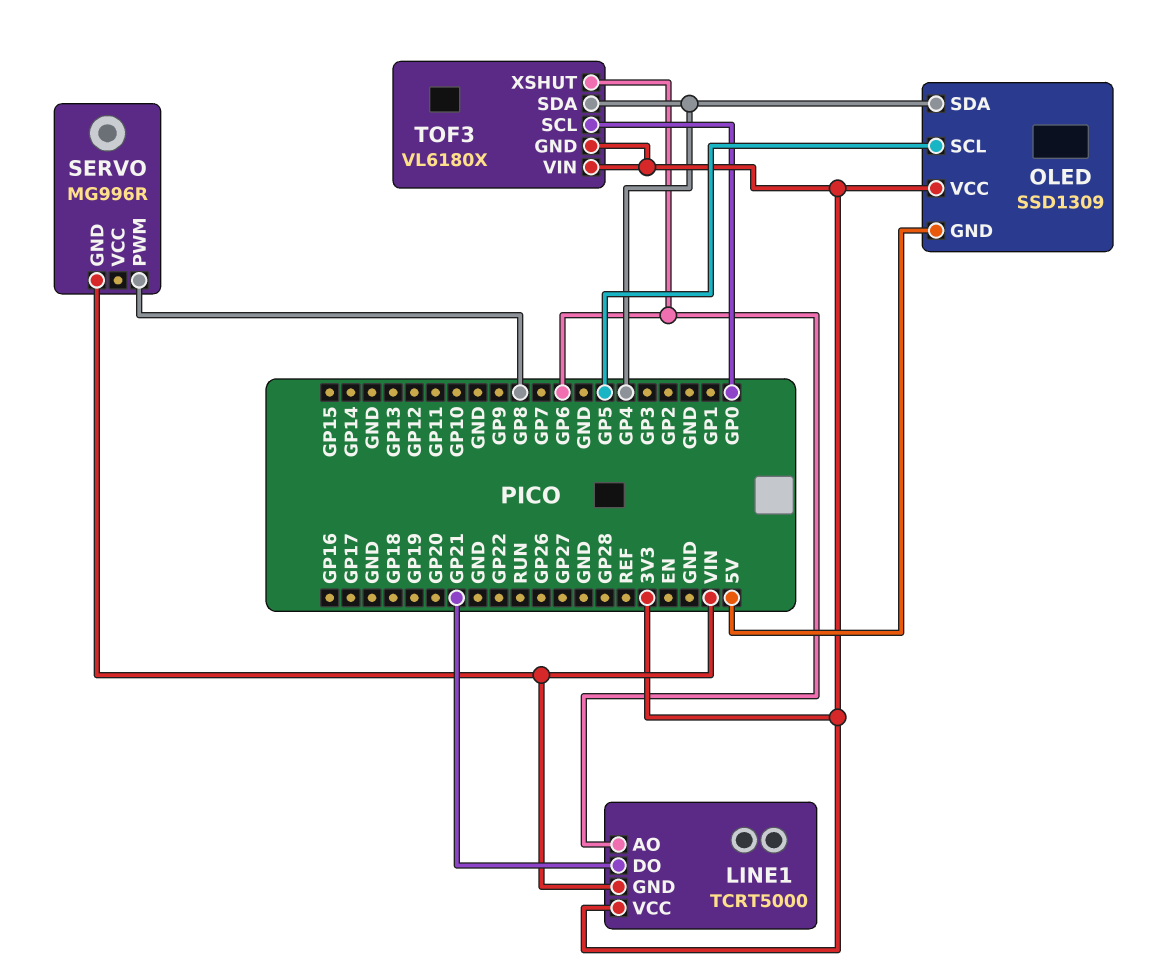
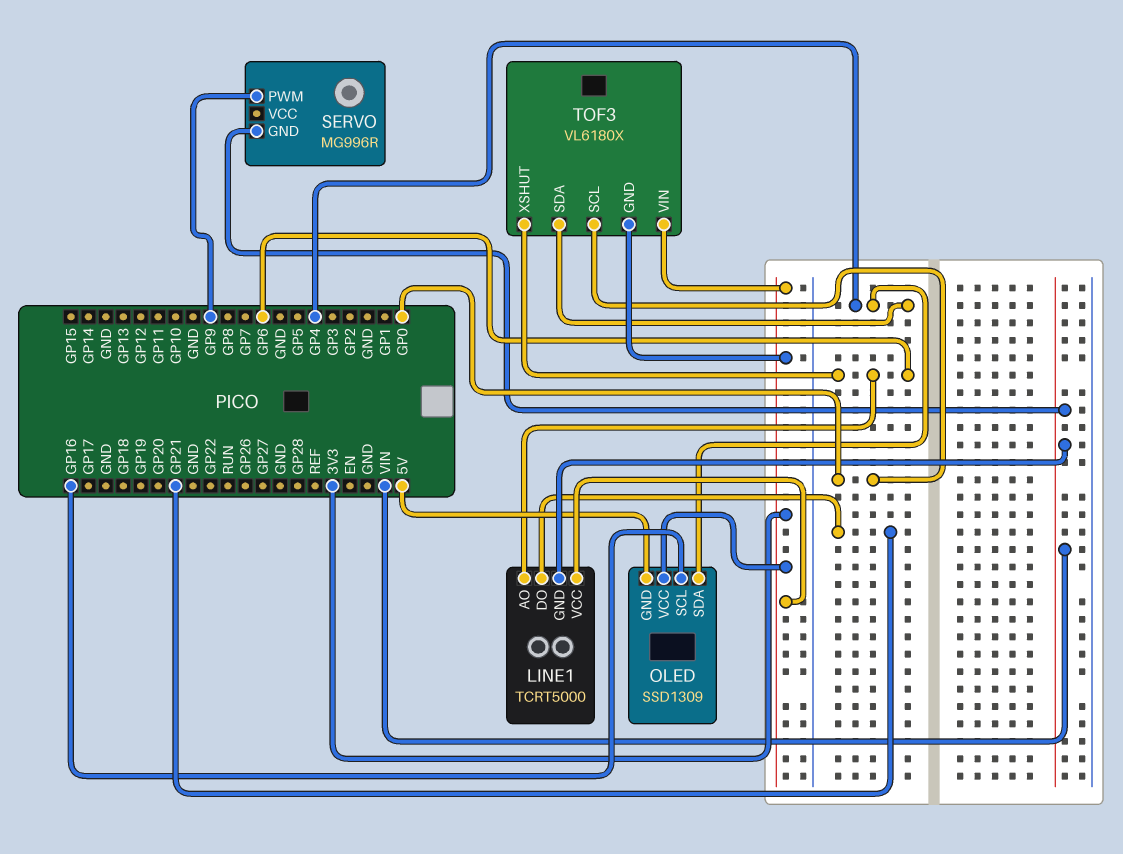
OLED pin SCL: GP5 -> GP16
SERVO pin PWM: GP8 -> GP9

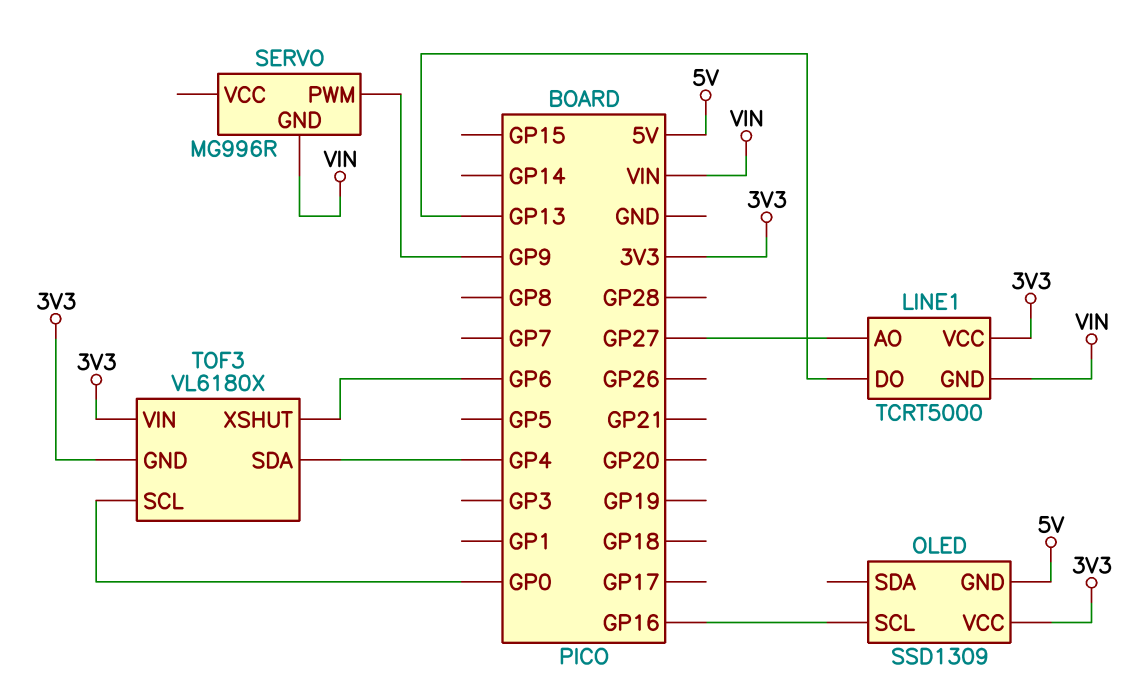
LINE1 pin AO: GP6 -> GP27
LINE1 pin DO: GP21 -> GP13
OLED pin SDA: GP4 -> none

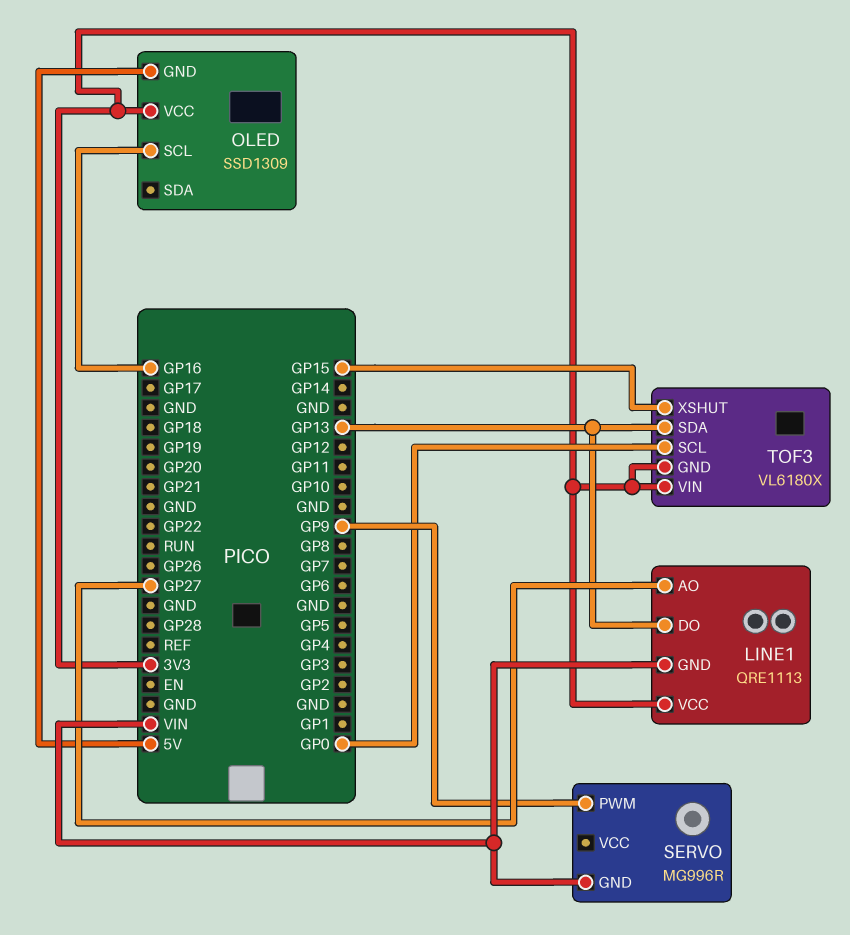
LINE1: TCRT5000 -> QRE1113
TOF3 pin SDA: GP4 -> GP13
TOF3 pin XSHUT: GP6 -> GP15

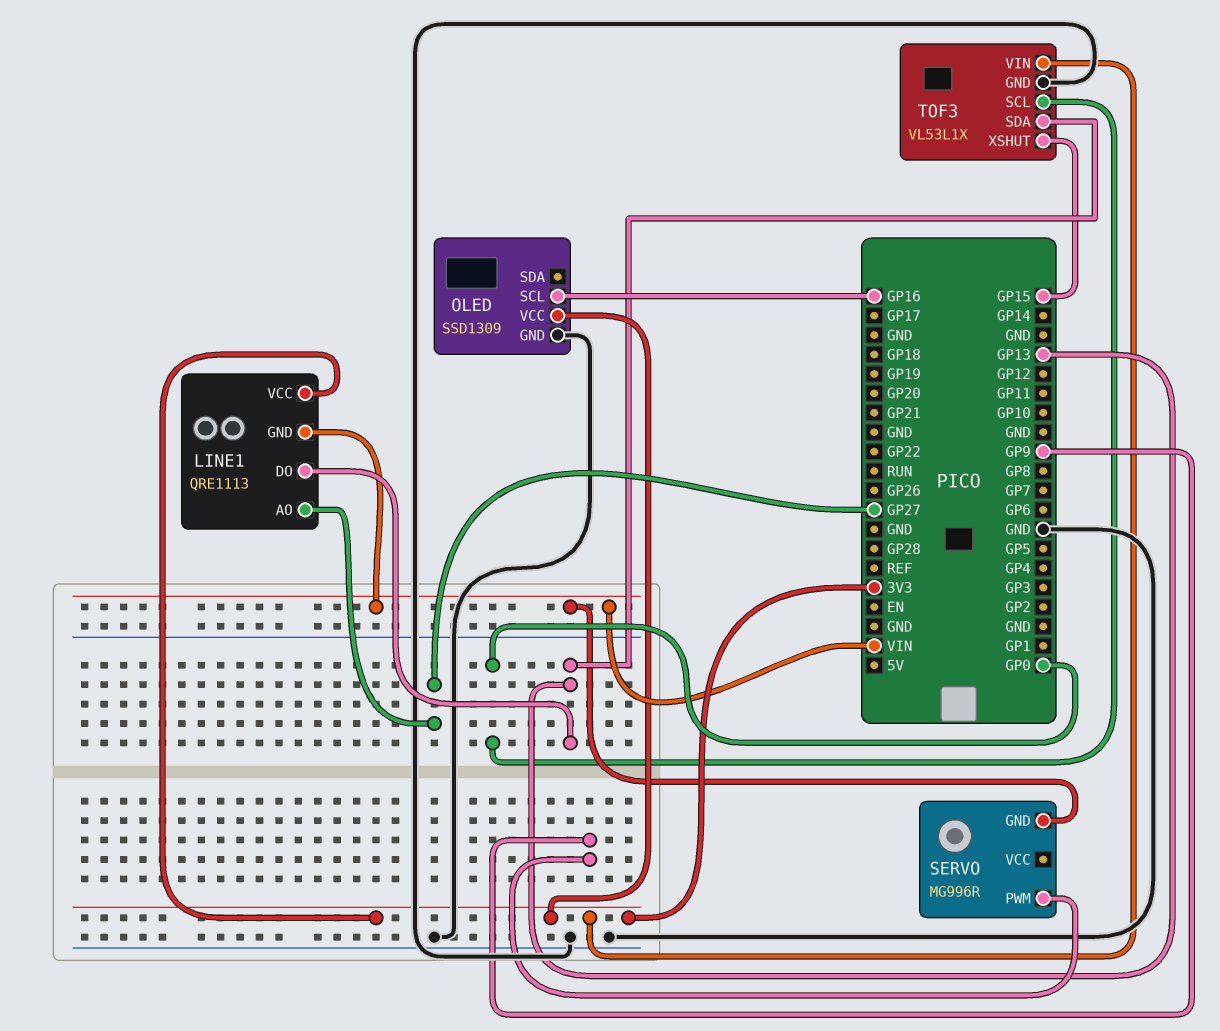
OLED pin GND: 5V -> GND
TOF3: VL6180X -> VL53L1X
TOF3 pin GND: 3V3 -> GND

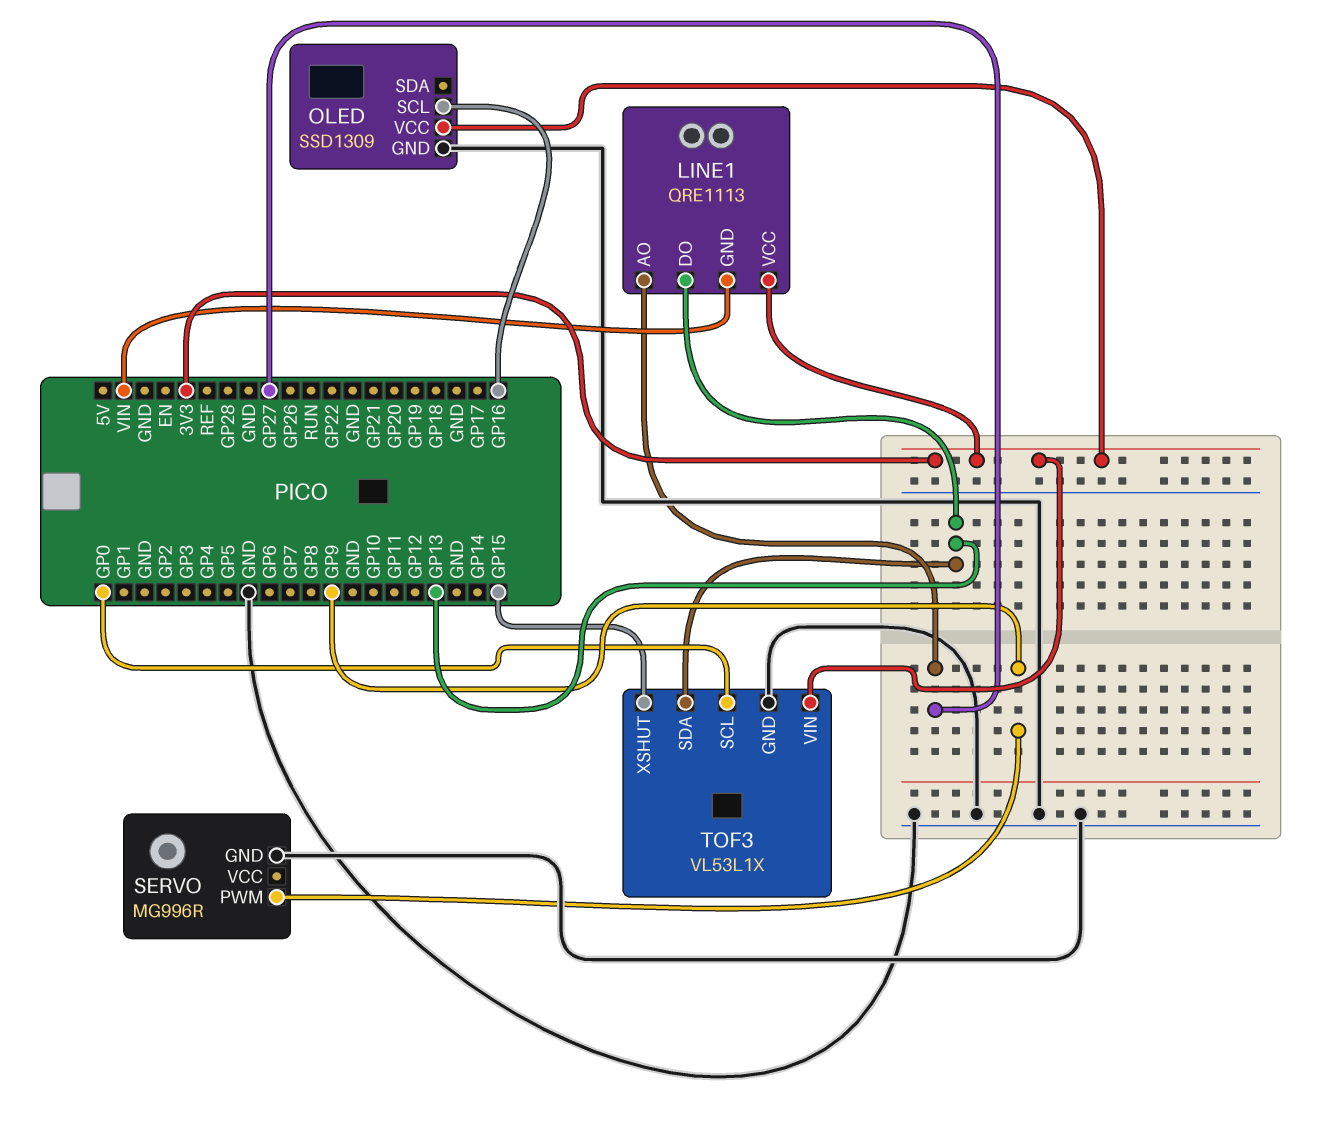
SERVO pin GND: VIN -> GND

